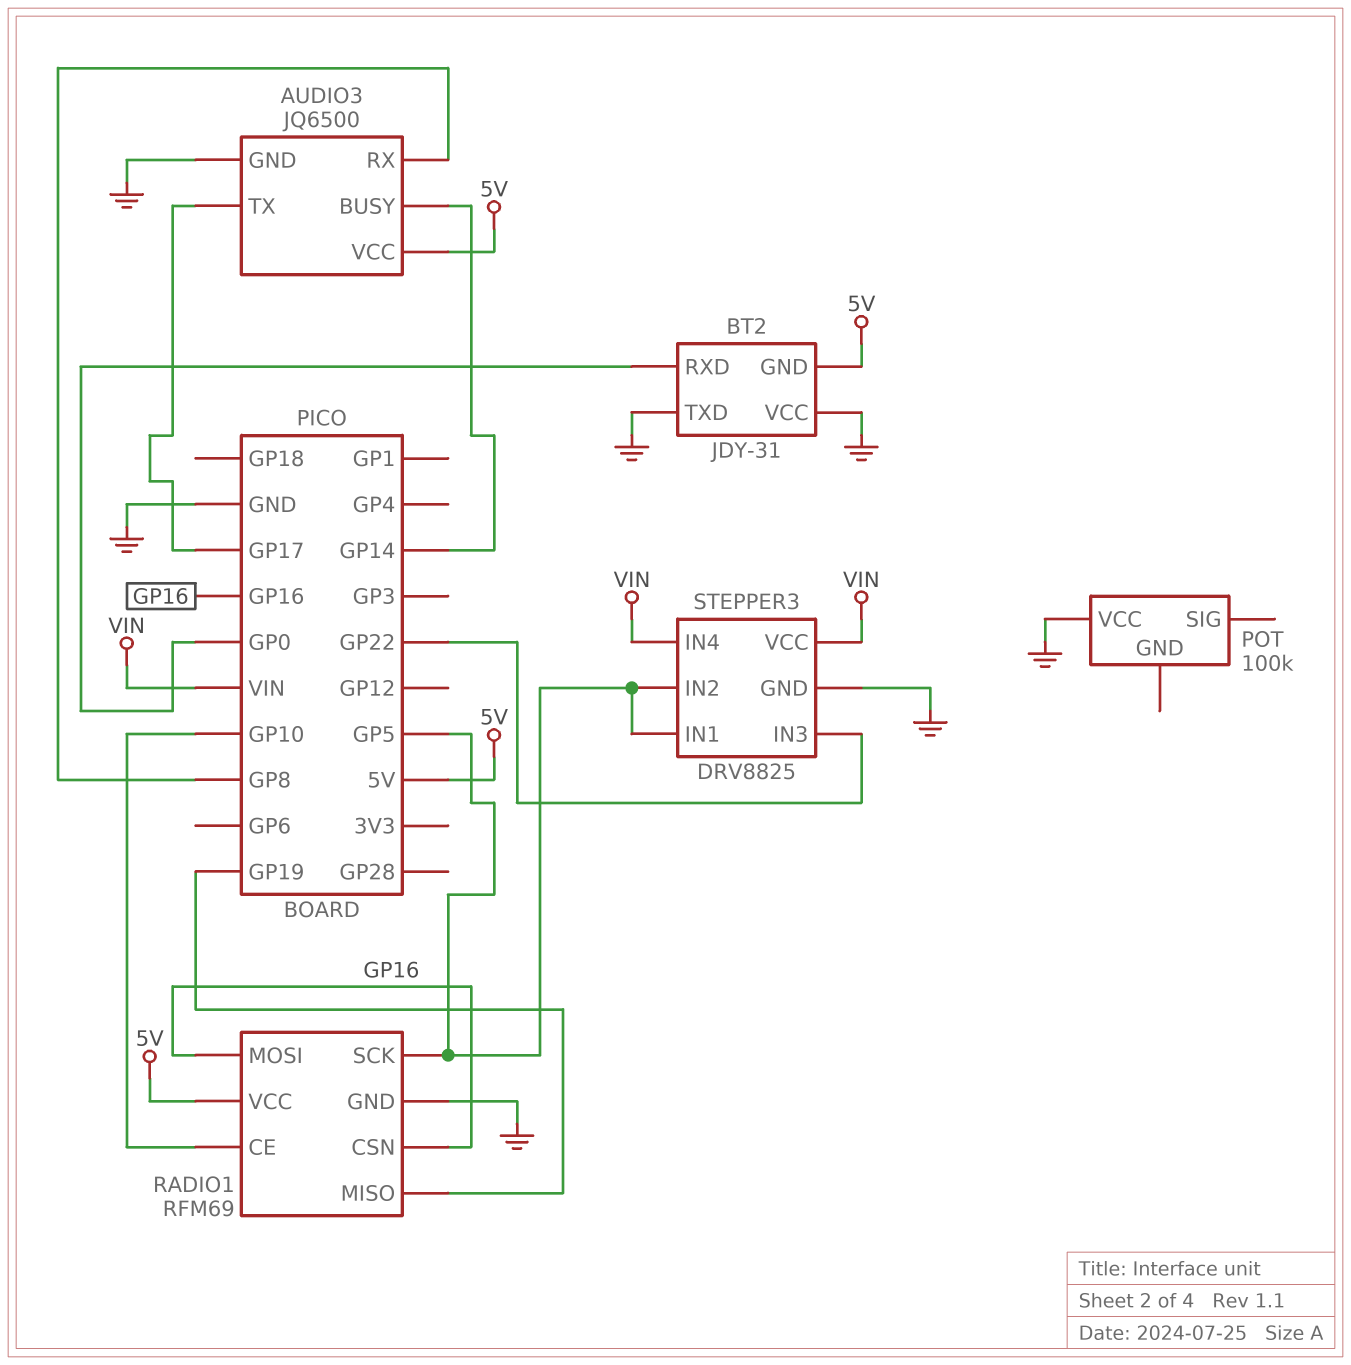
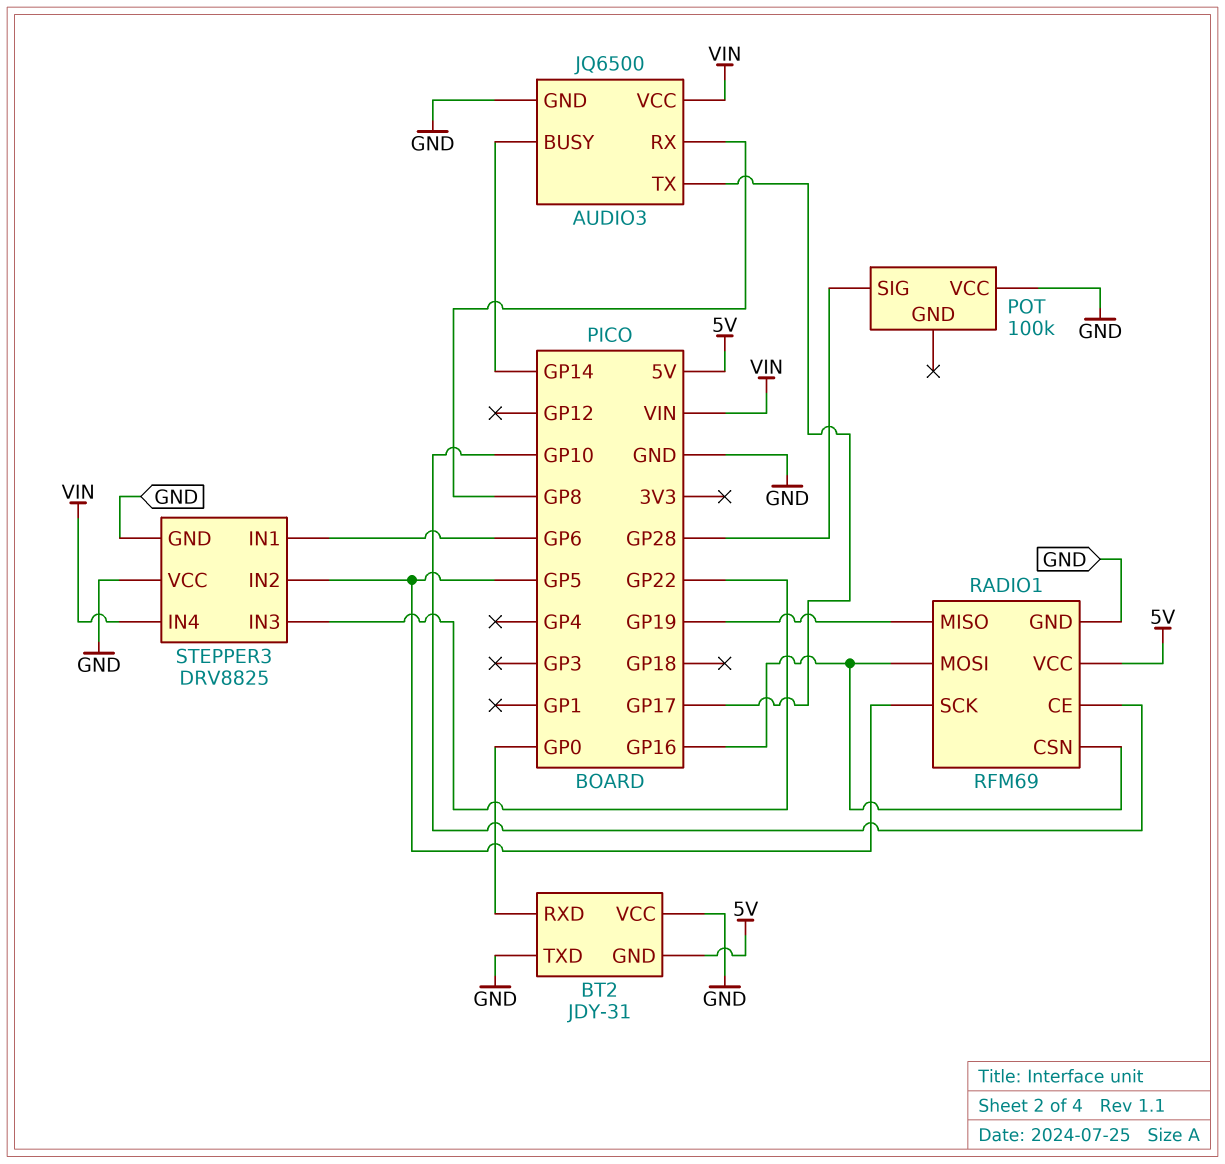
AUDIO3 pin VCC: 5V -> VIN
POT pin SIG: none -> GP28
STEPPER3 pin IN1: GP5 -> GP6
STEPPER3 pin VCC: VIN -> GND

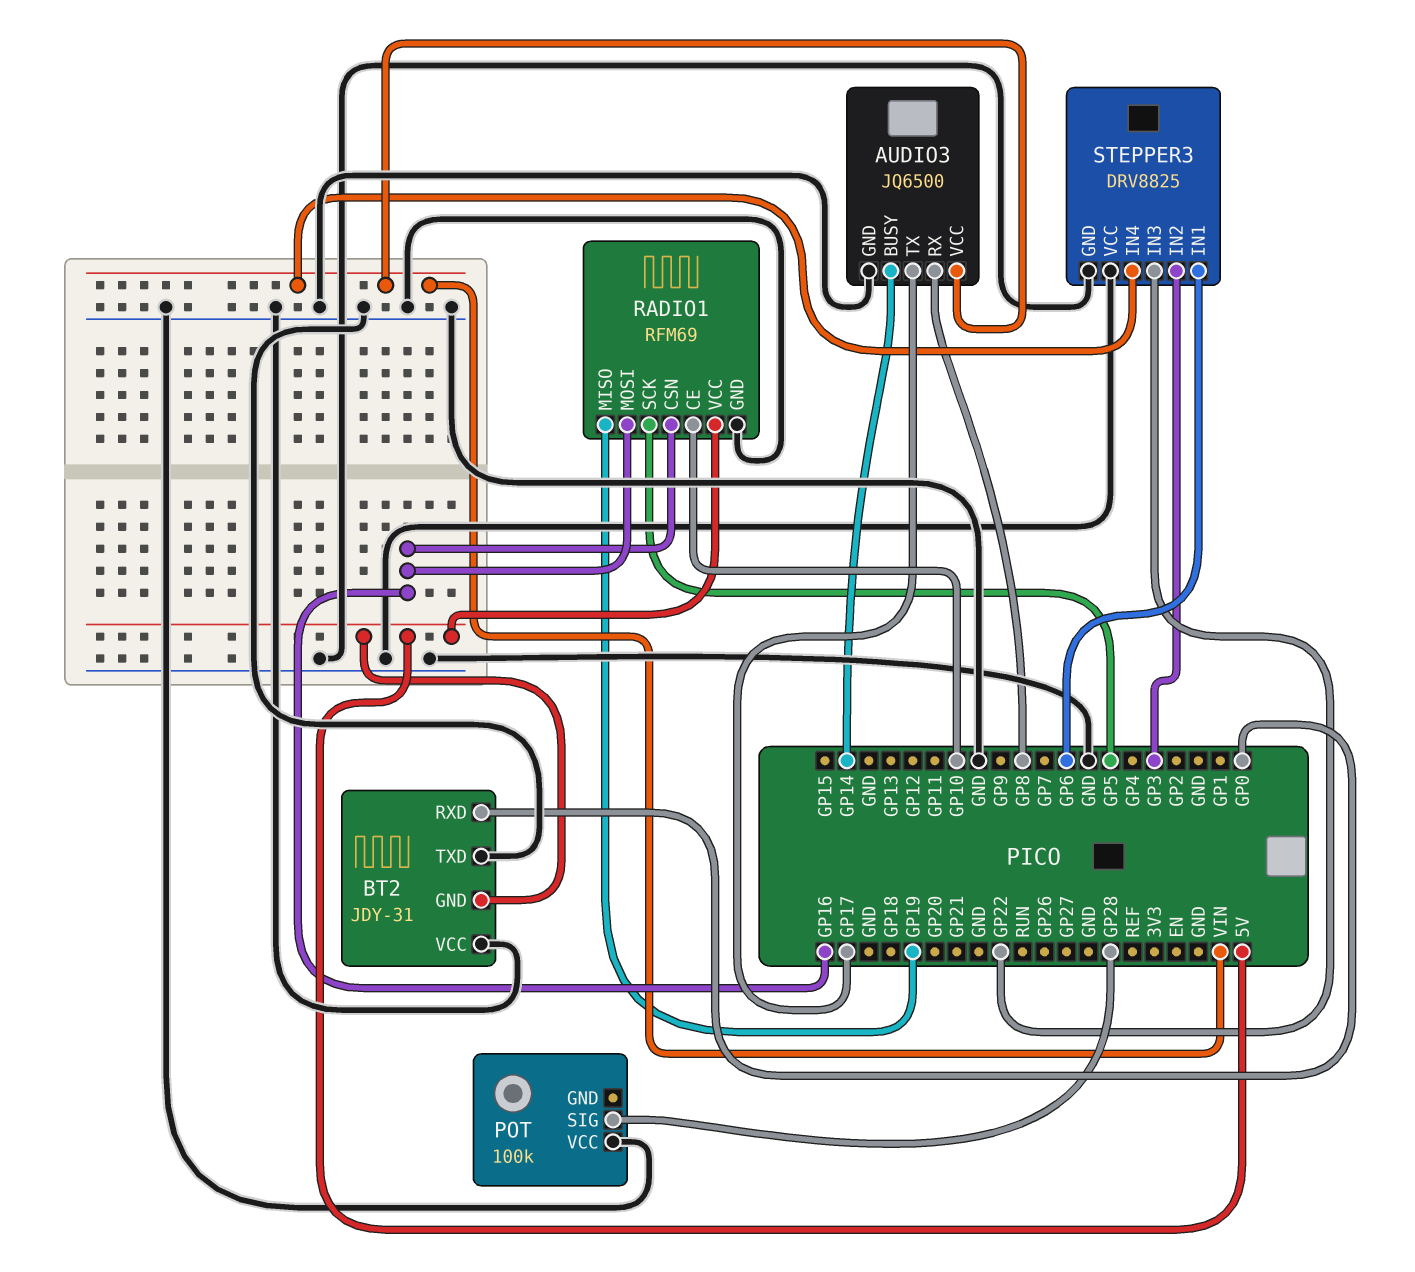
STEPPER3 pin IN2: GP5 -> GP3

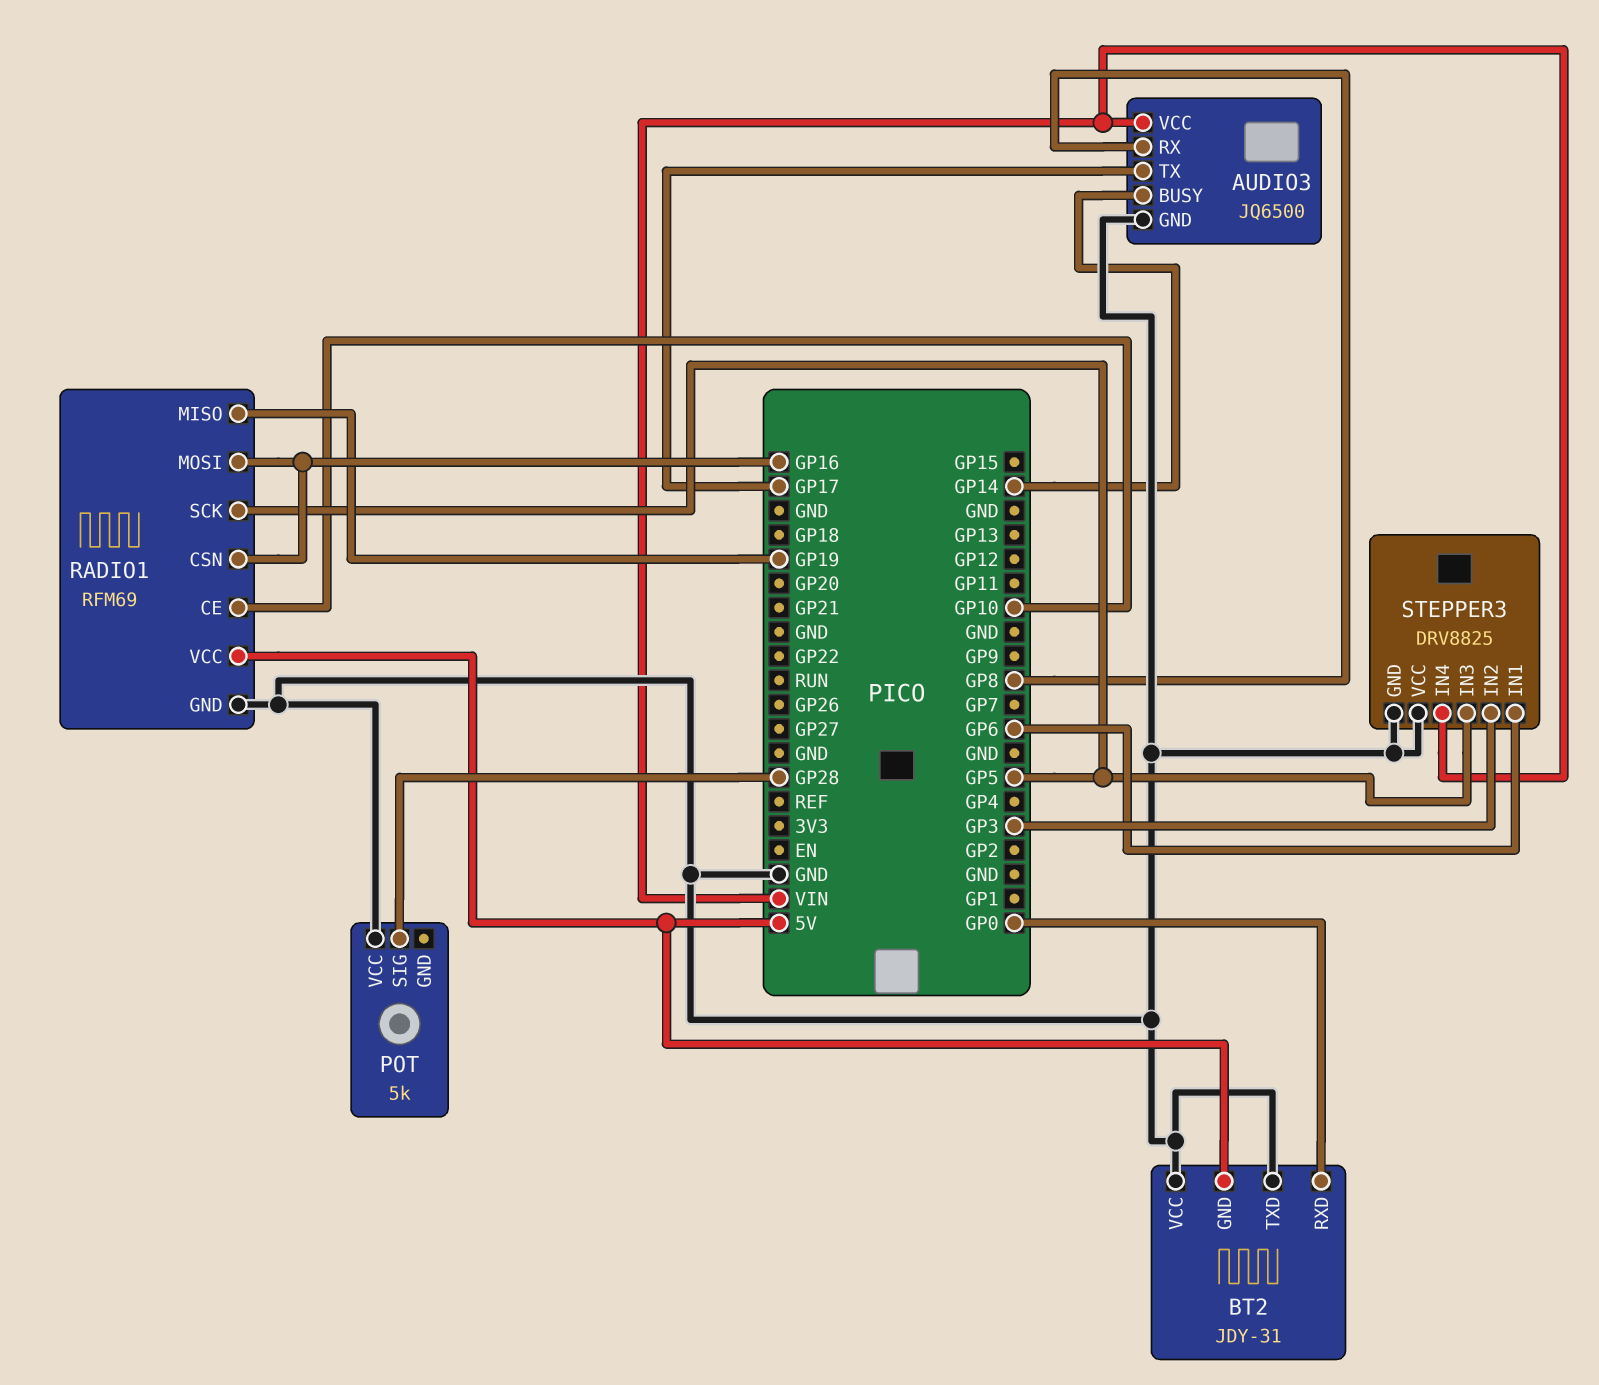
POT: 100k -> 5k
STEPPER3 pin IN3: GP22 -> GP5

